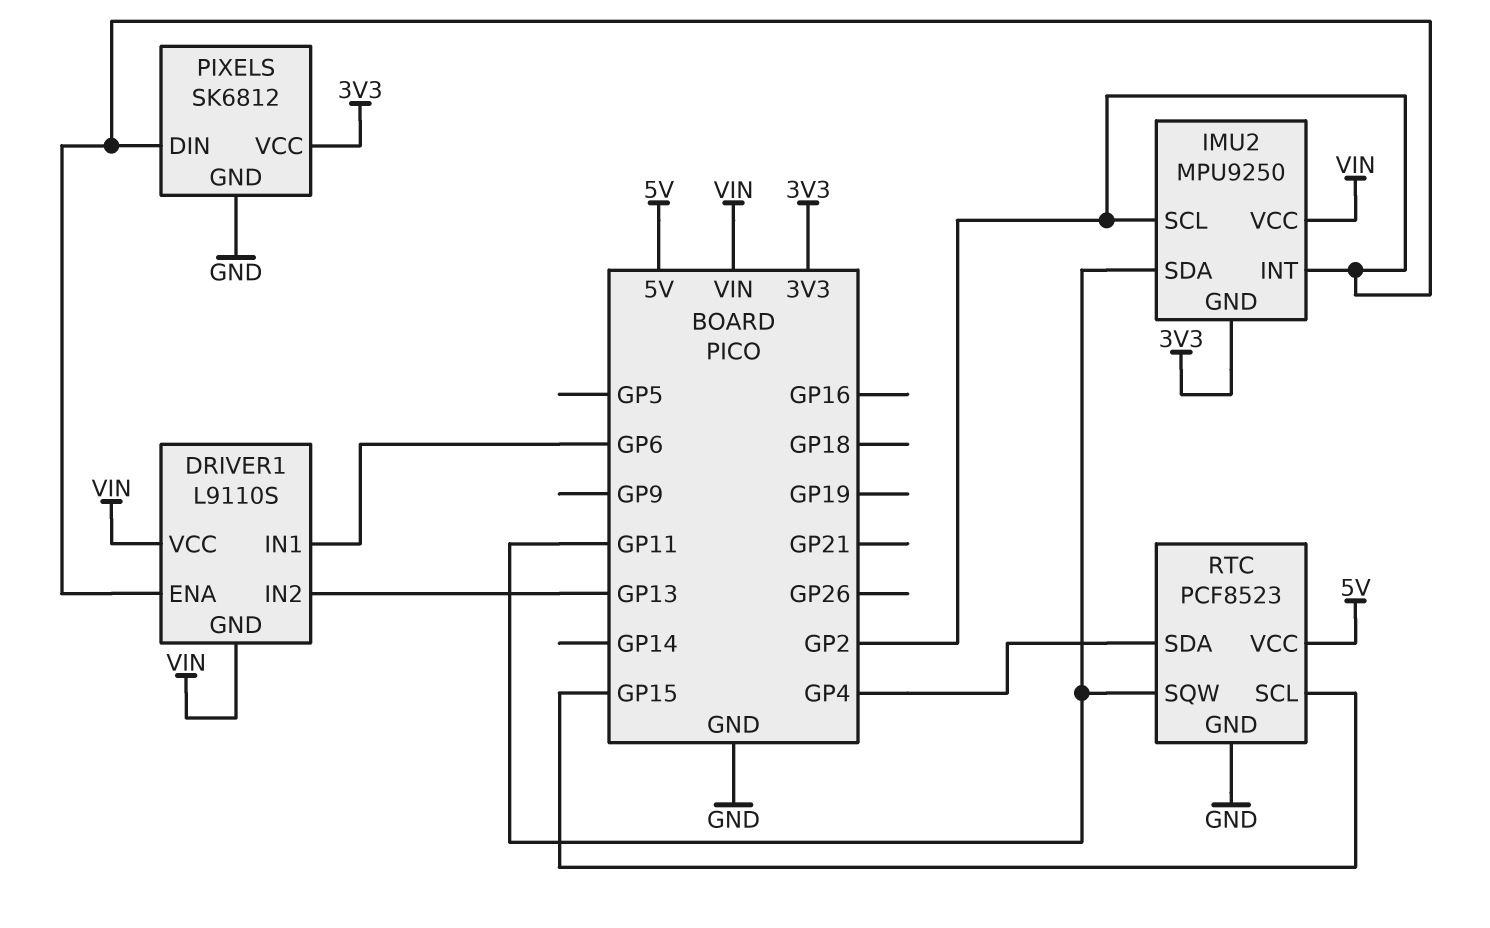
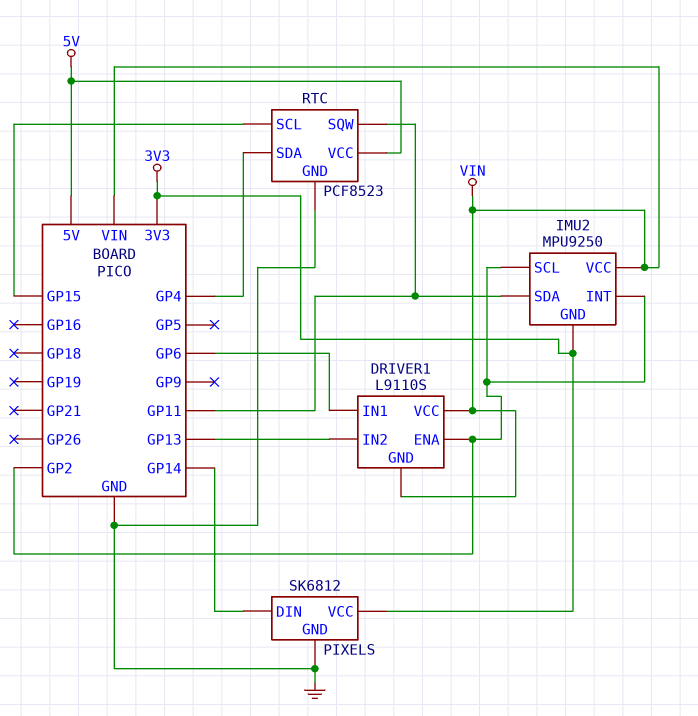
PIXELS pin DIN: GP2 -> GP14

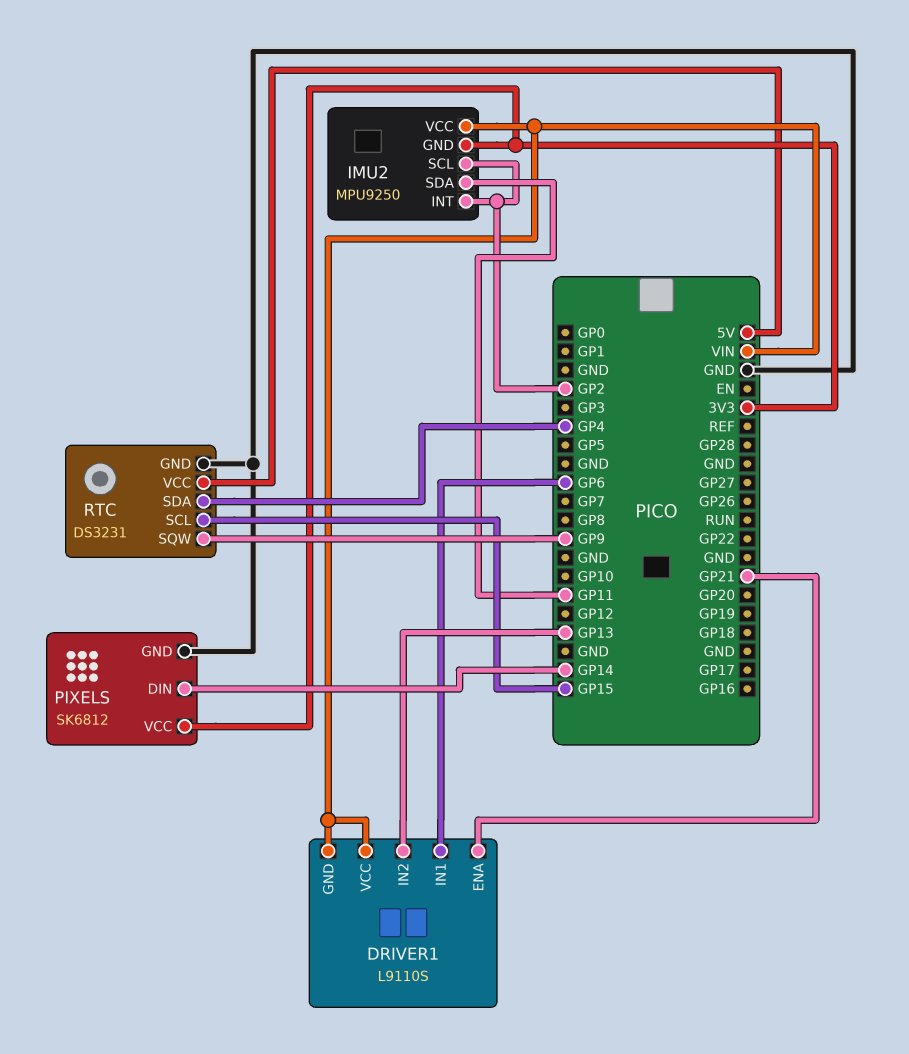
DRIVER1 pin ENA: GP2 -> GP21
RTC: PCF8523 -> DS3231
RTC pin SQW: GP11 -> GP9

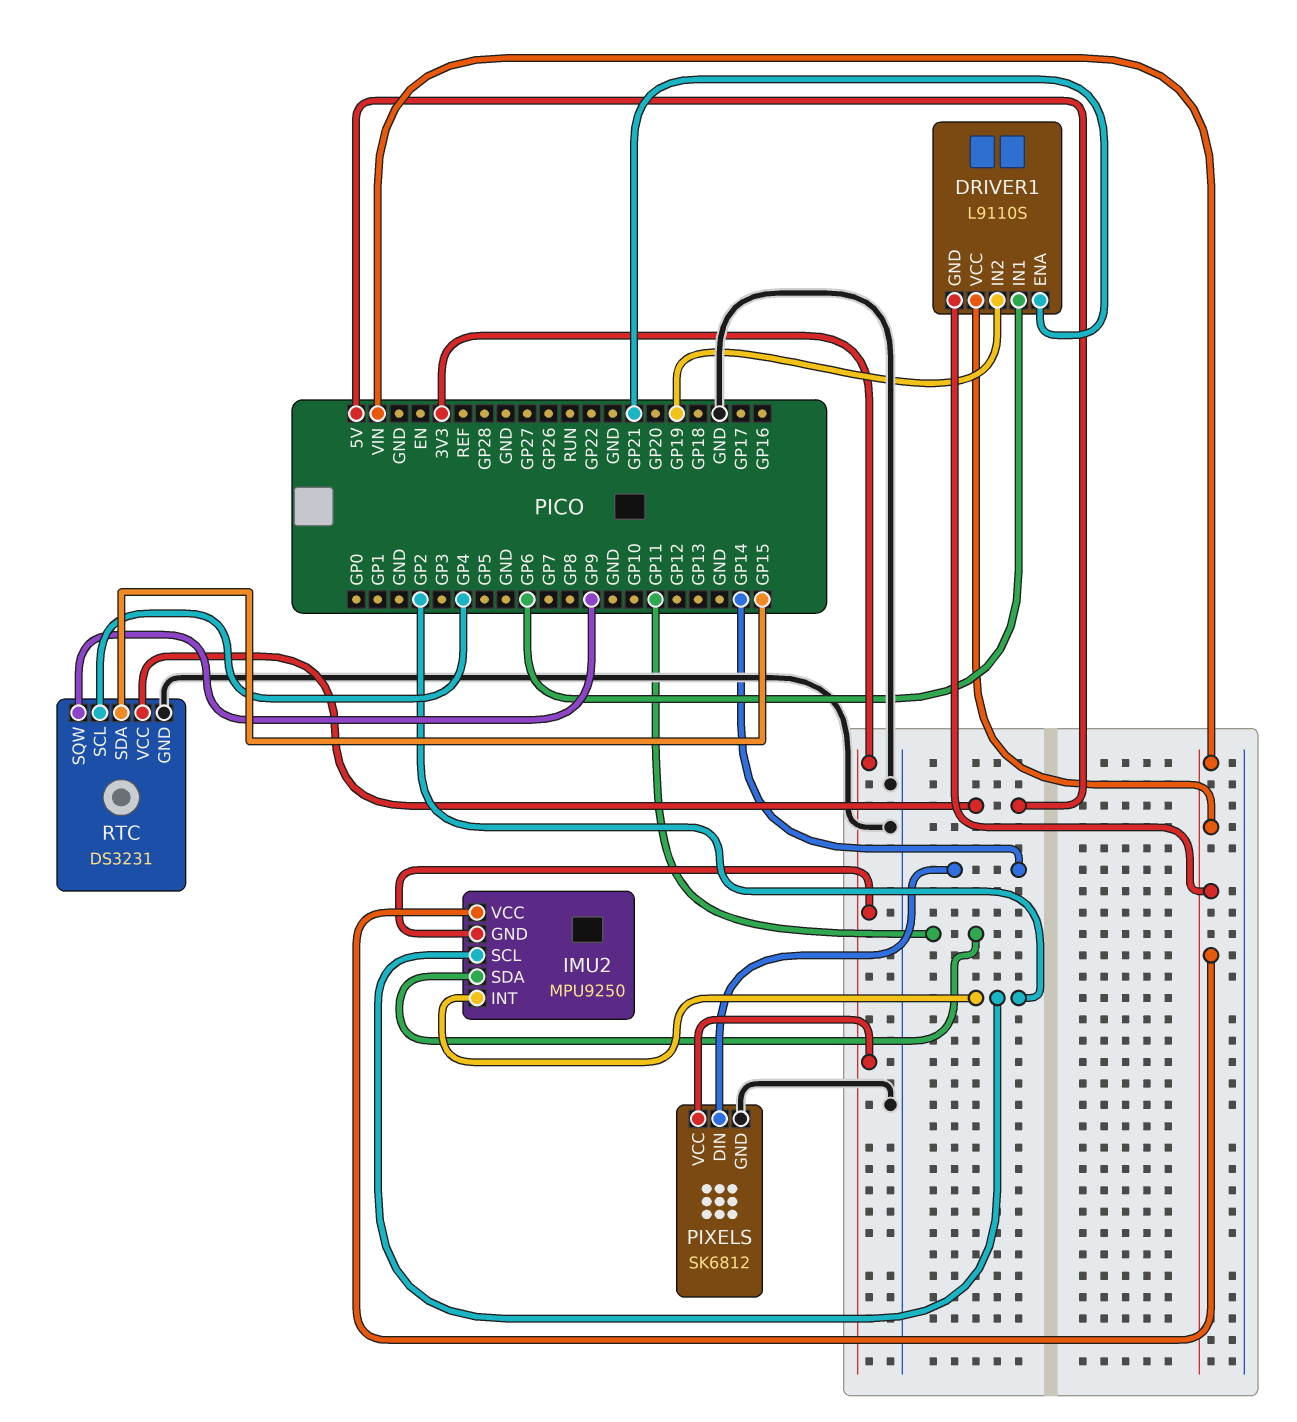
DRIVER1 pin IN2: GP13 -> GP19
RTC pin SCL: GP15 -> GP4
RTC pin SDA: GP4 -> GP15

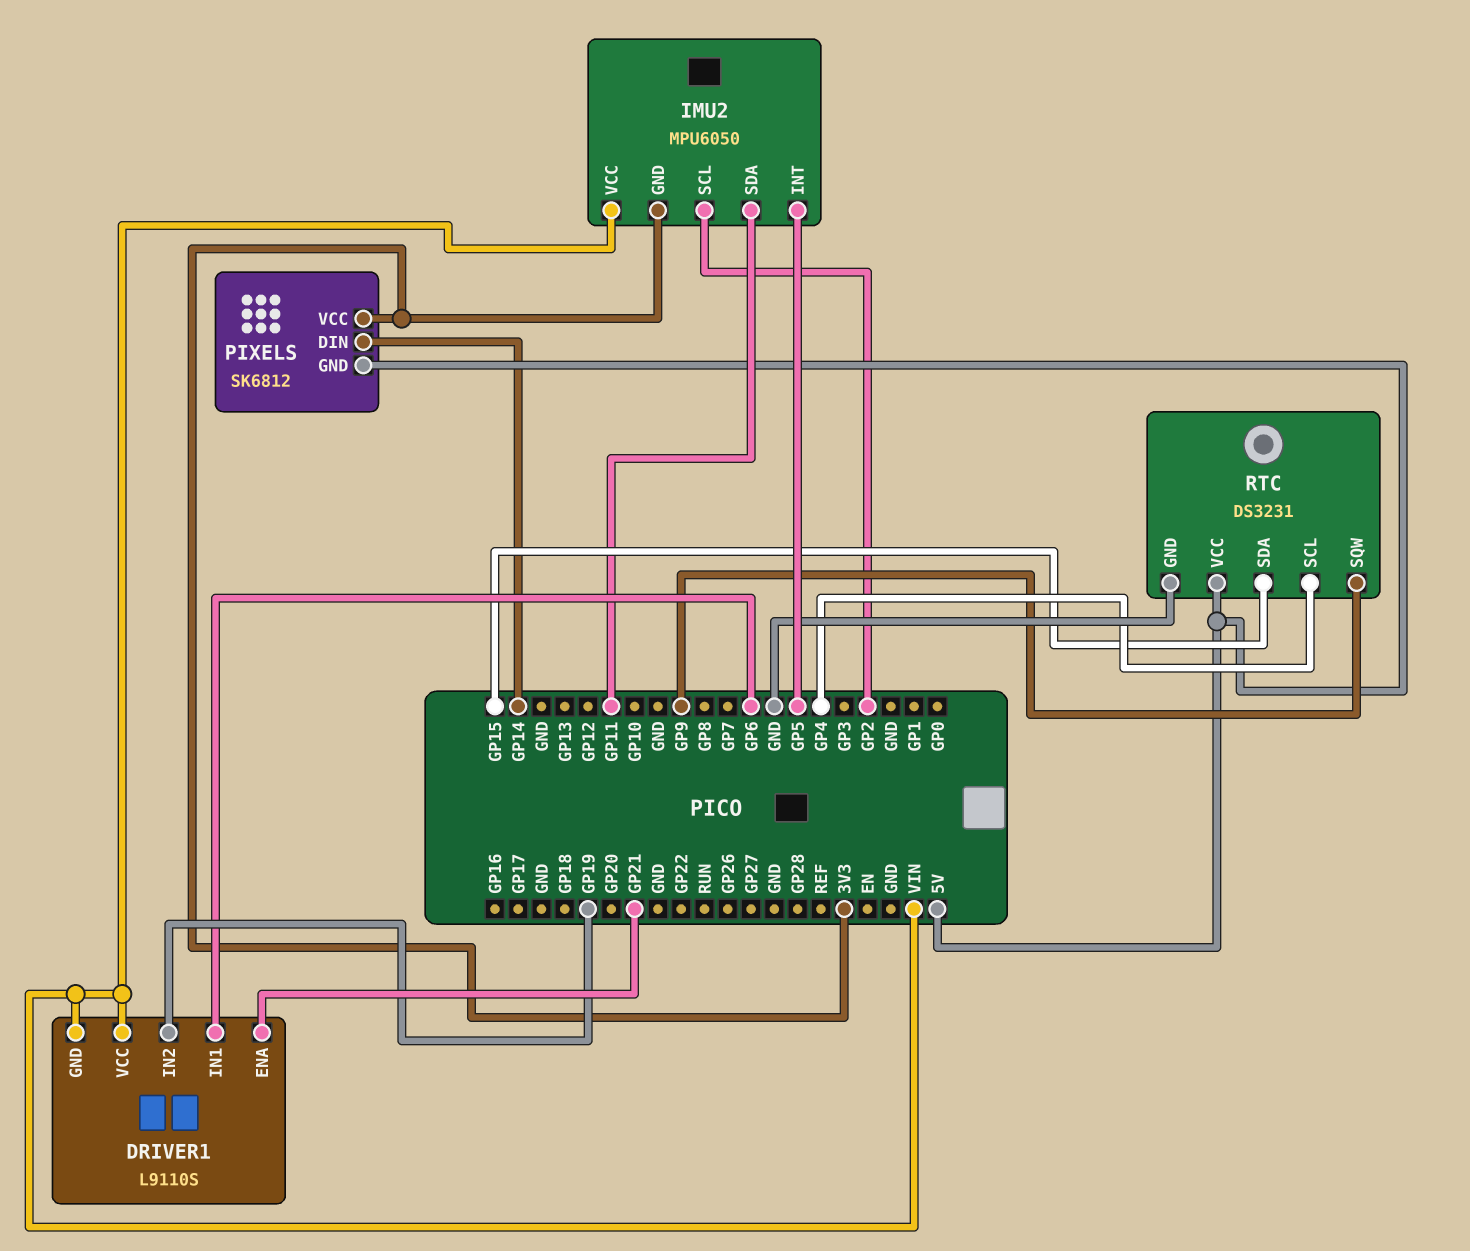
IMU2: MPU9250 -> MPU6050
IMU2 pin INT: GP2 -> GP5
PIXELS pin GND: GND -> 5V

